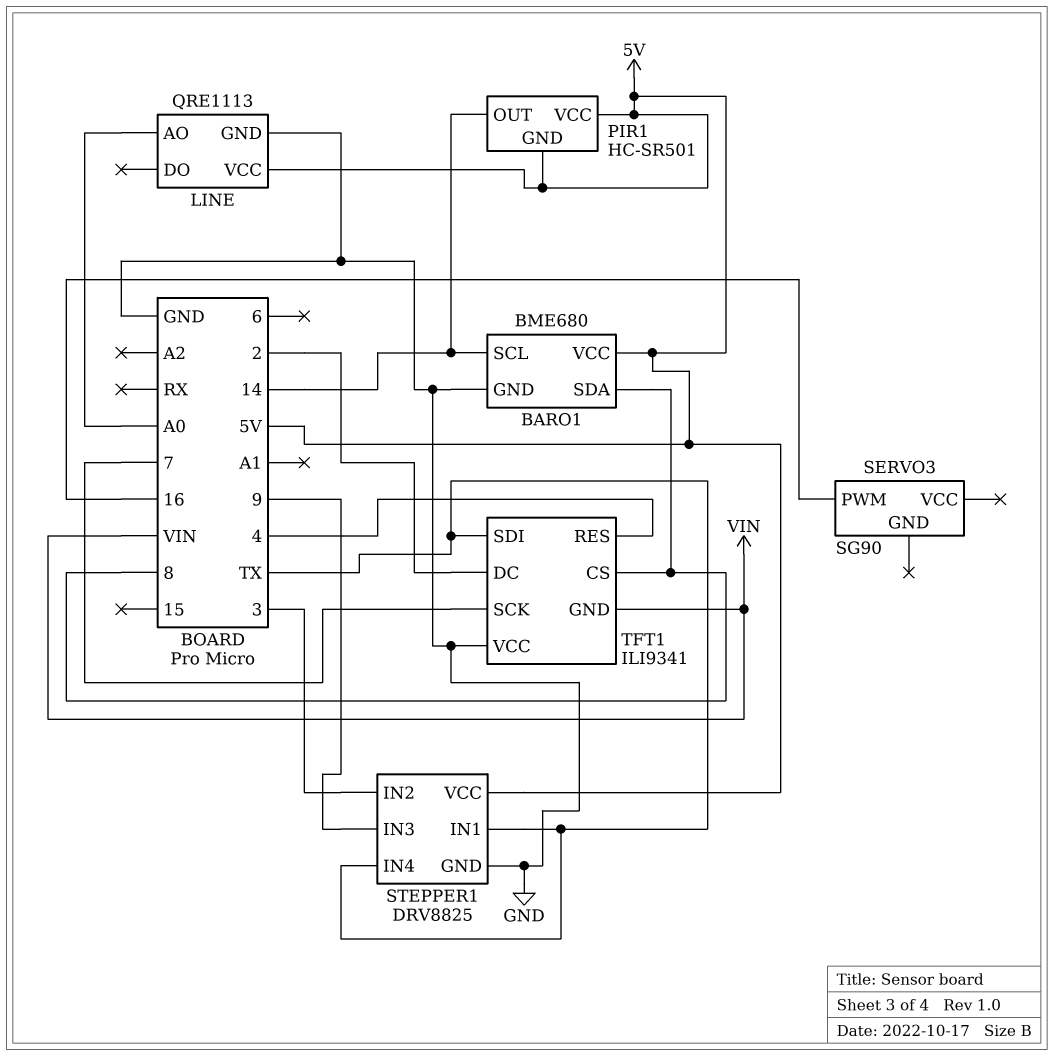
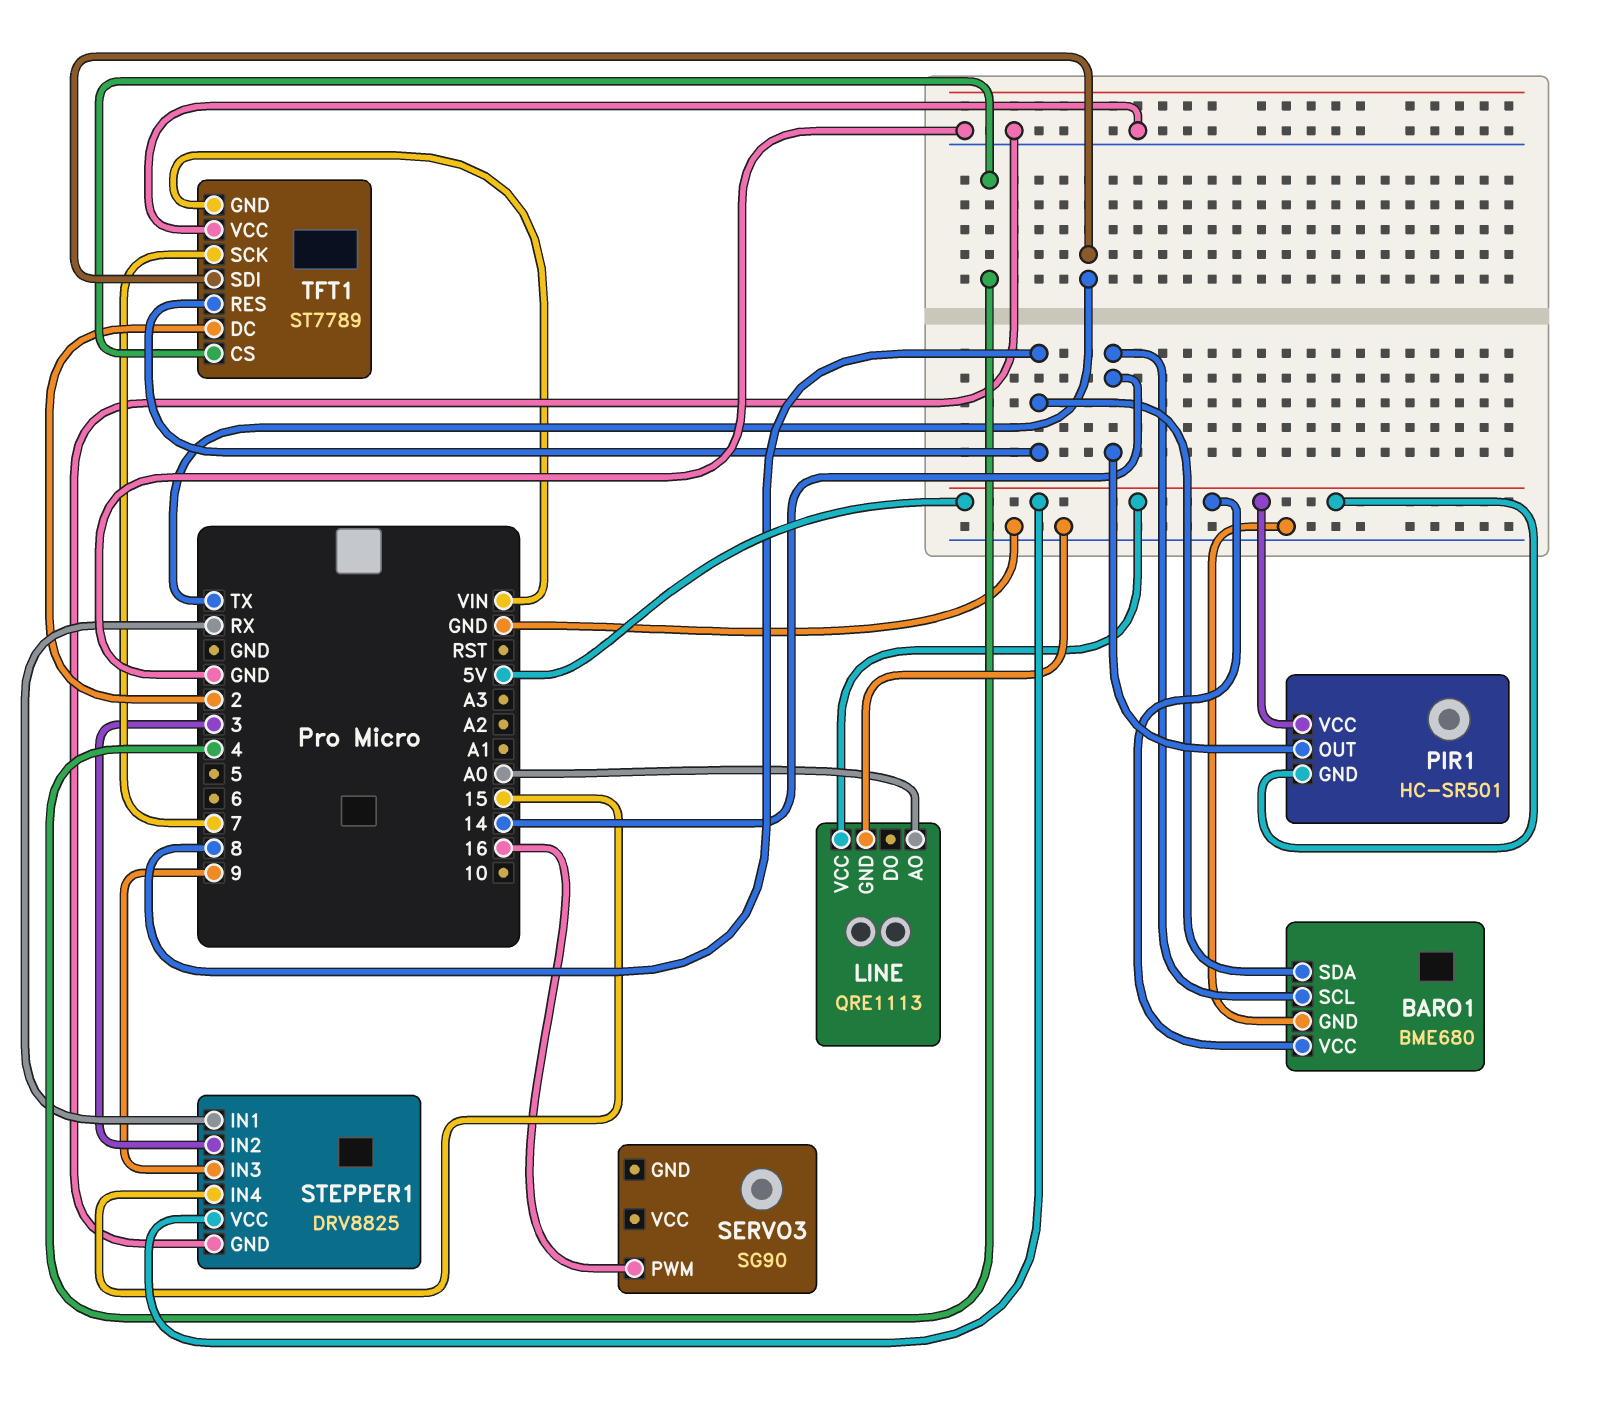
STEPPER1 pin IN1: TX -> RX
STEPPER1 pin IN4: TX -> 15
TFT1: ILI9341 -> ST7789
TFT1 pin CS: 8 -> 4
TFT1 pin RES: 4 -> 8

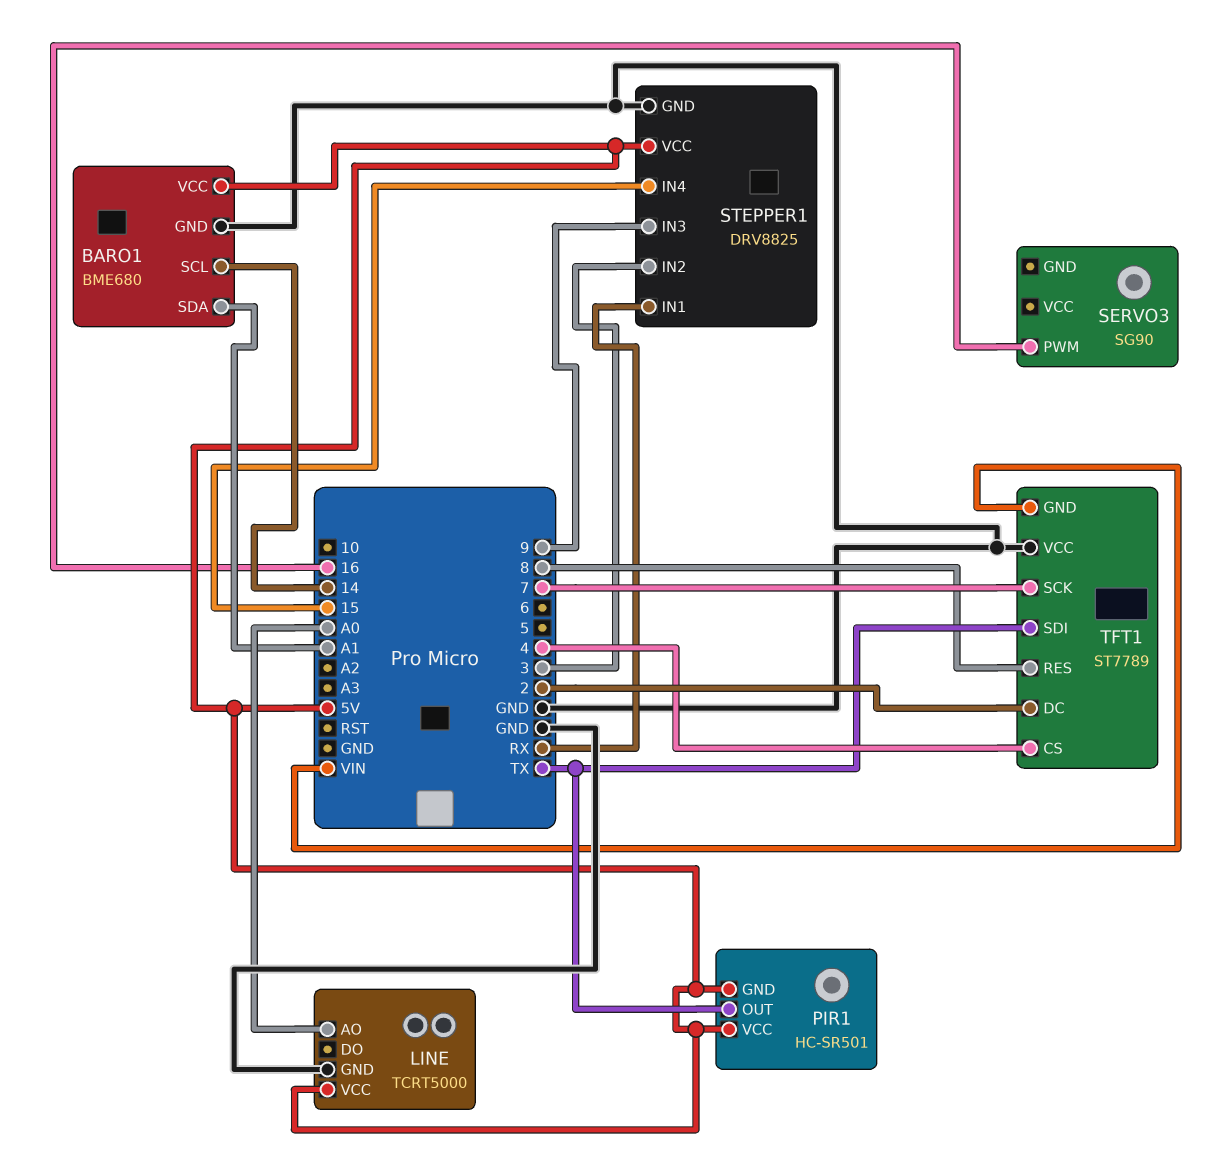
BARO1 pin SDA: 8 -> A1
LINE: QRE1113 -> TCRT5000
PIR1 pin OUT: 14 -> TX

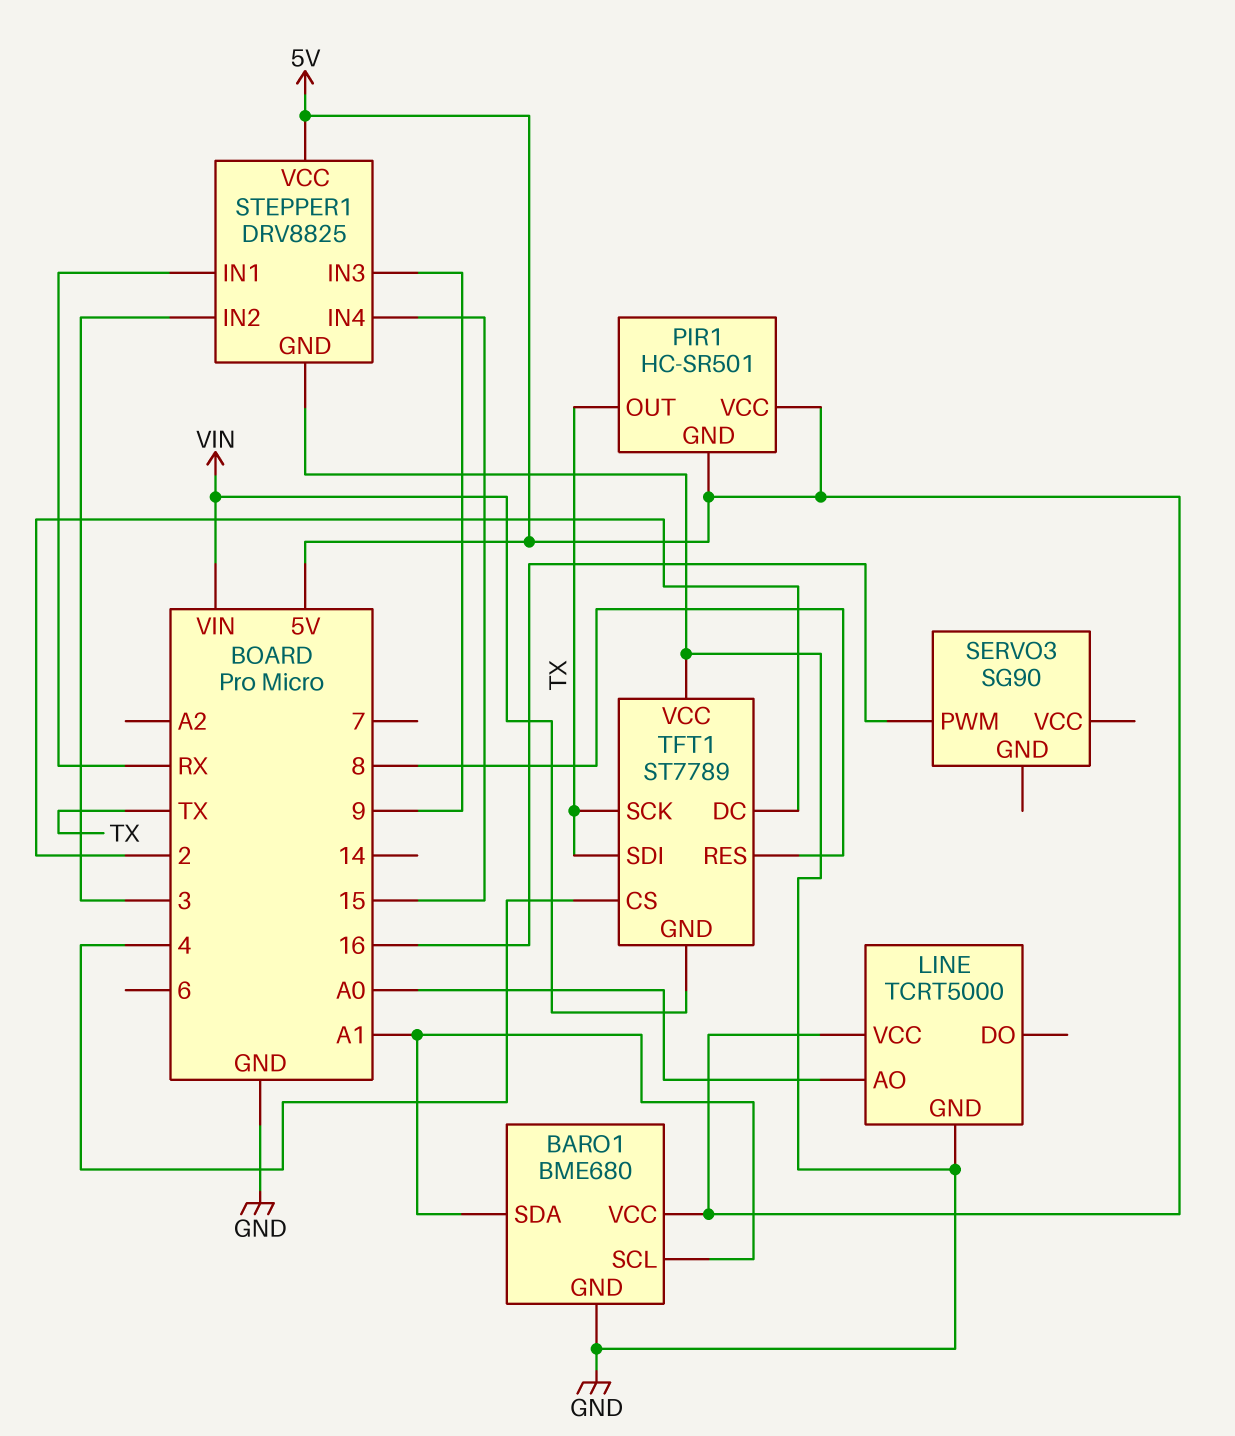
BARO1 pin SCL: 14 -> A1
TFT1 pin SCK: 7 -> TX

